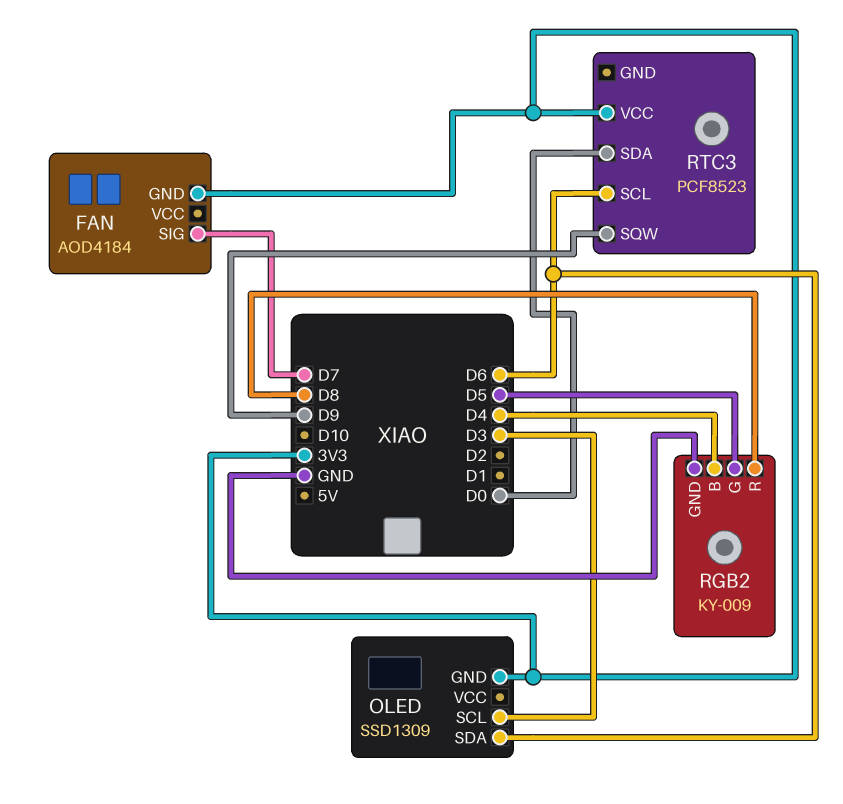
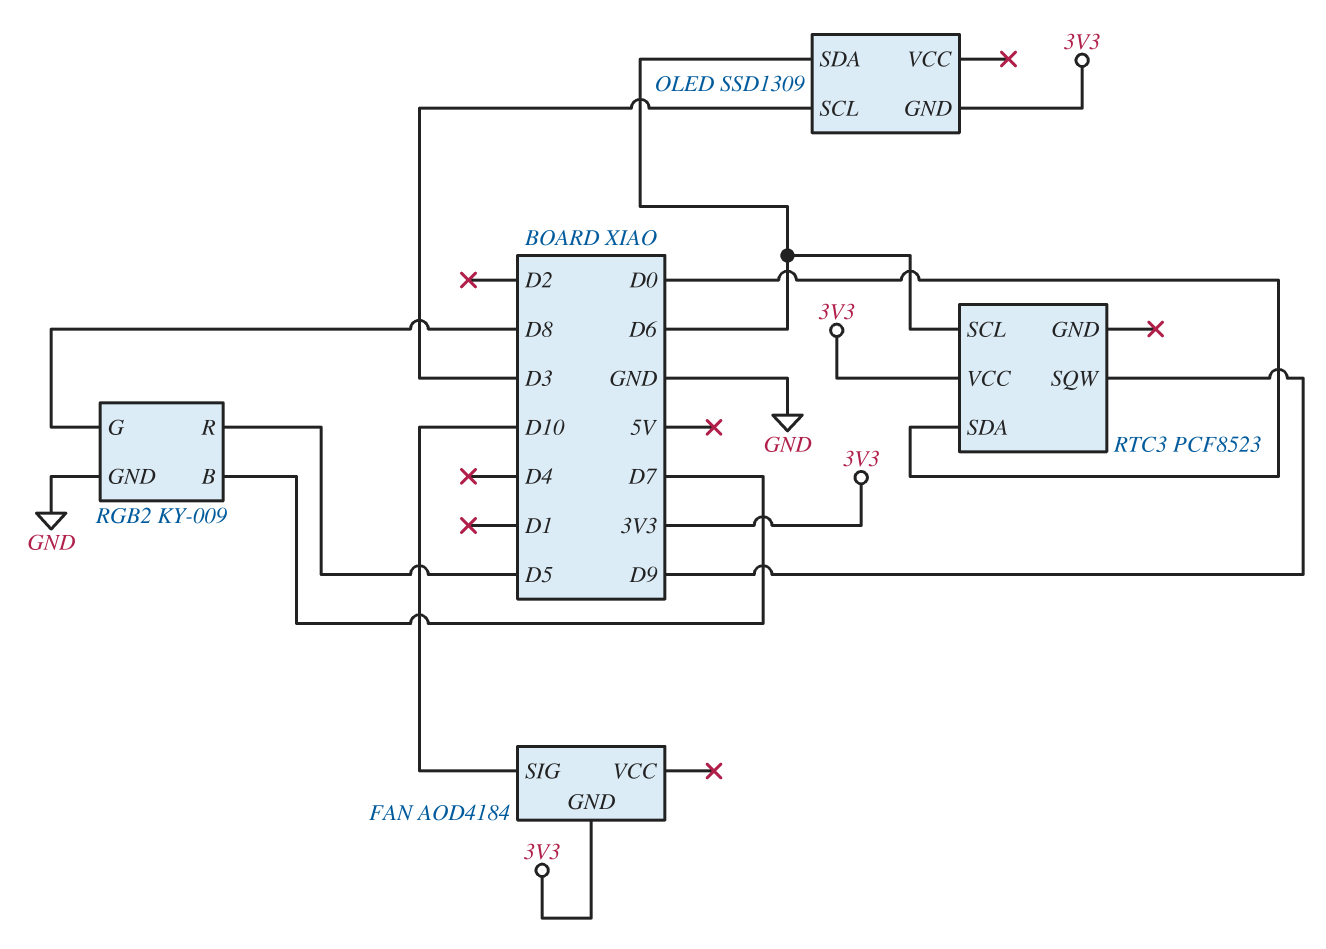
FAN pin SIG: D7 -> D10
RGB2 pin B: D4 -> D7
RGB2 pin G: D5 -> D8
RGB2 pin R: D8 -> D5

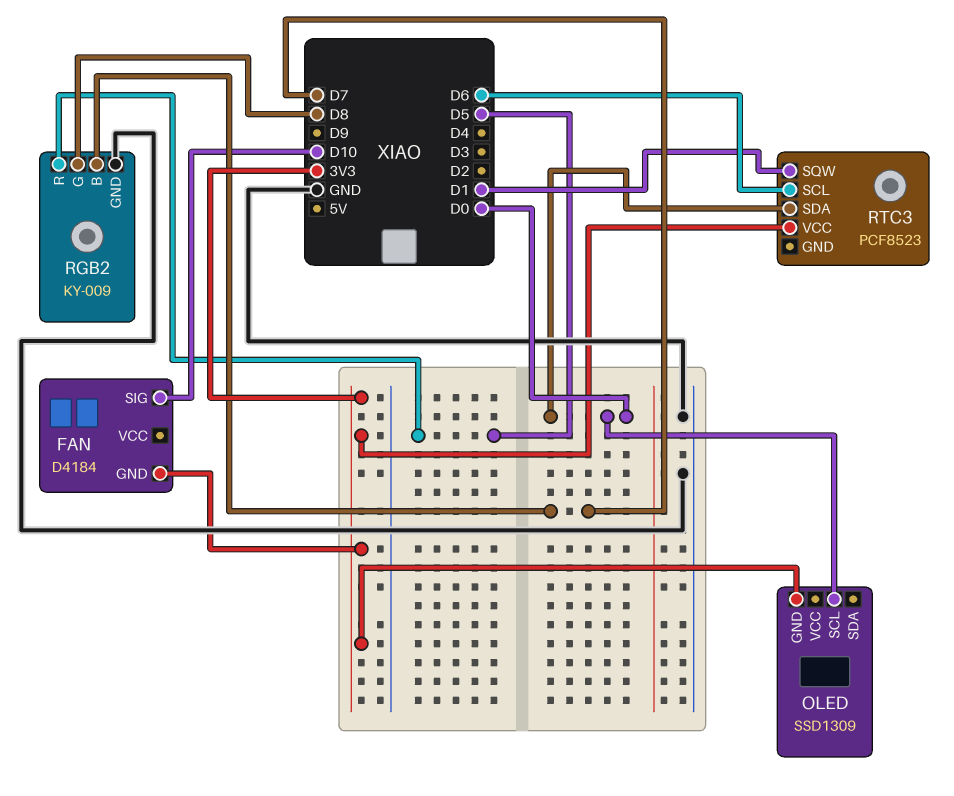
FAN: AOD4184 -> D4184
OLED pin SCL: D3 -> D0
OLED pin SDA: D6 -> none
RTC3 pin SQW: D9 -> D1

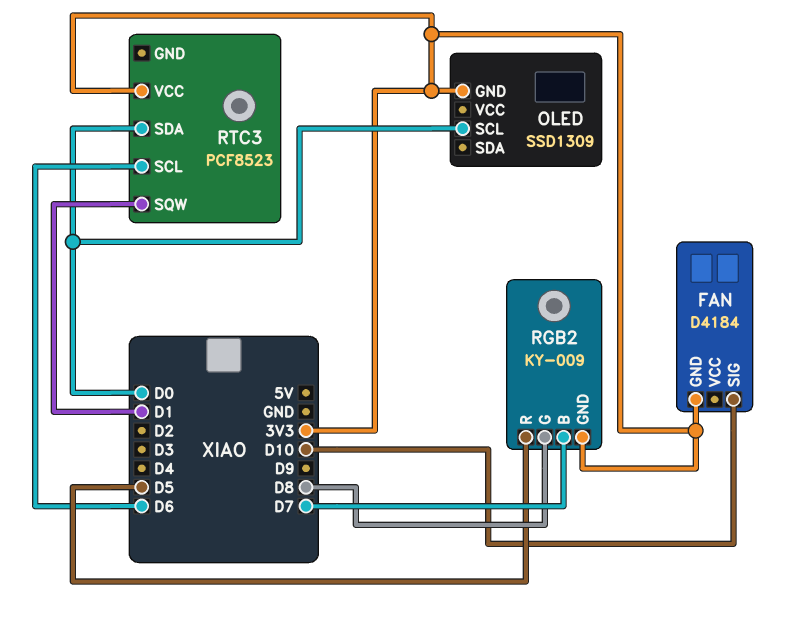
RGB2 pin GND: GND -> 3V3

